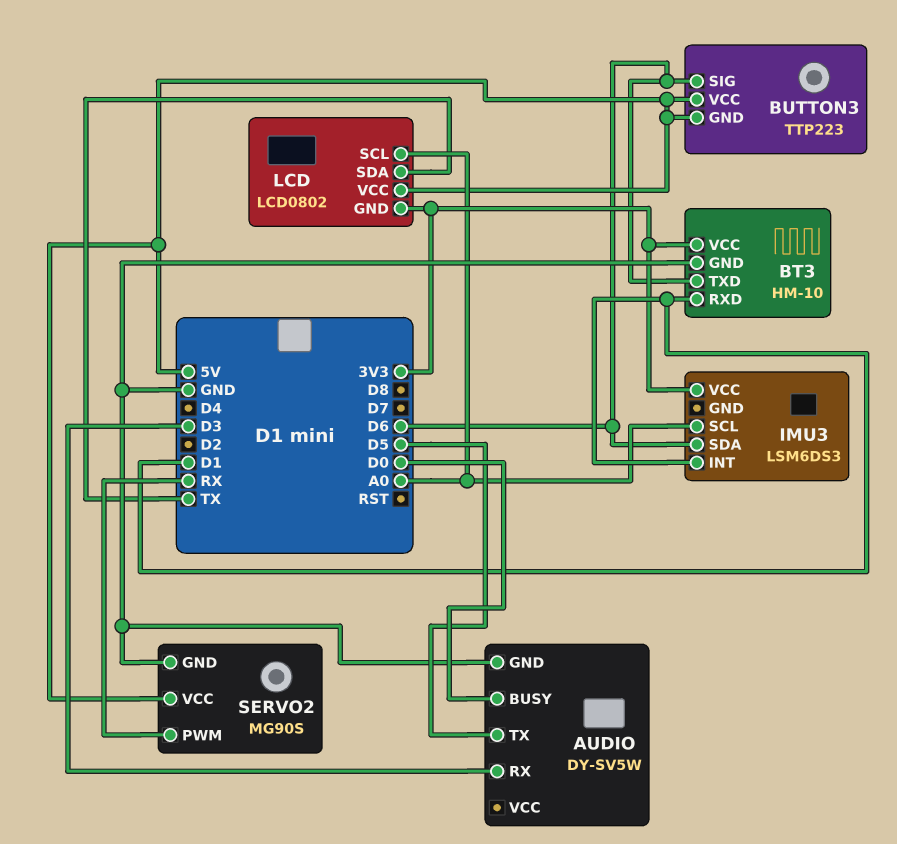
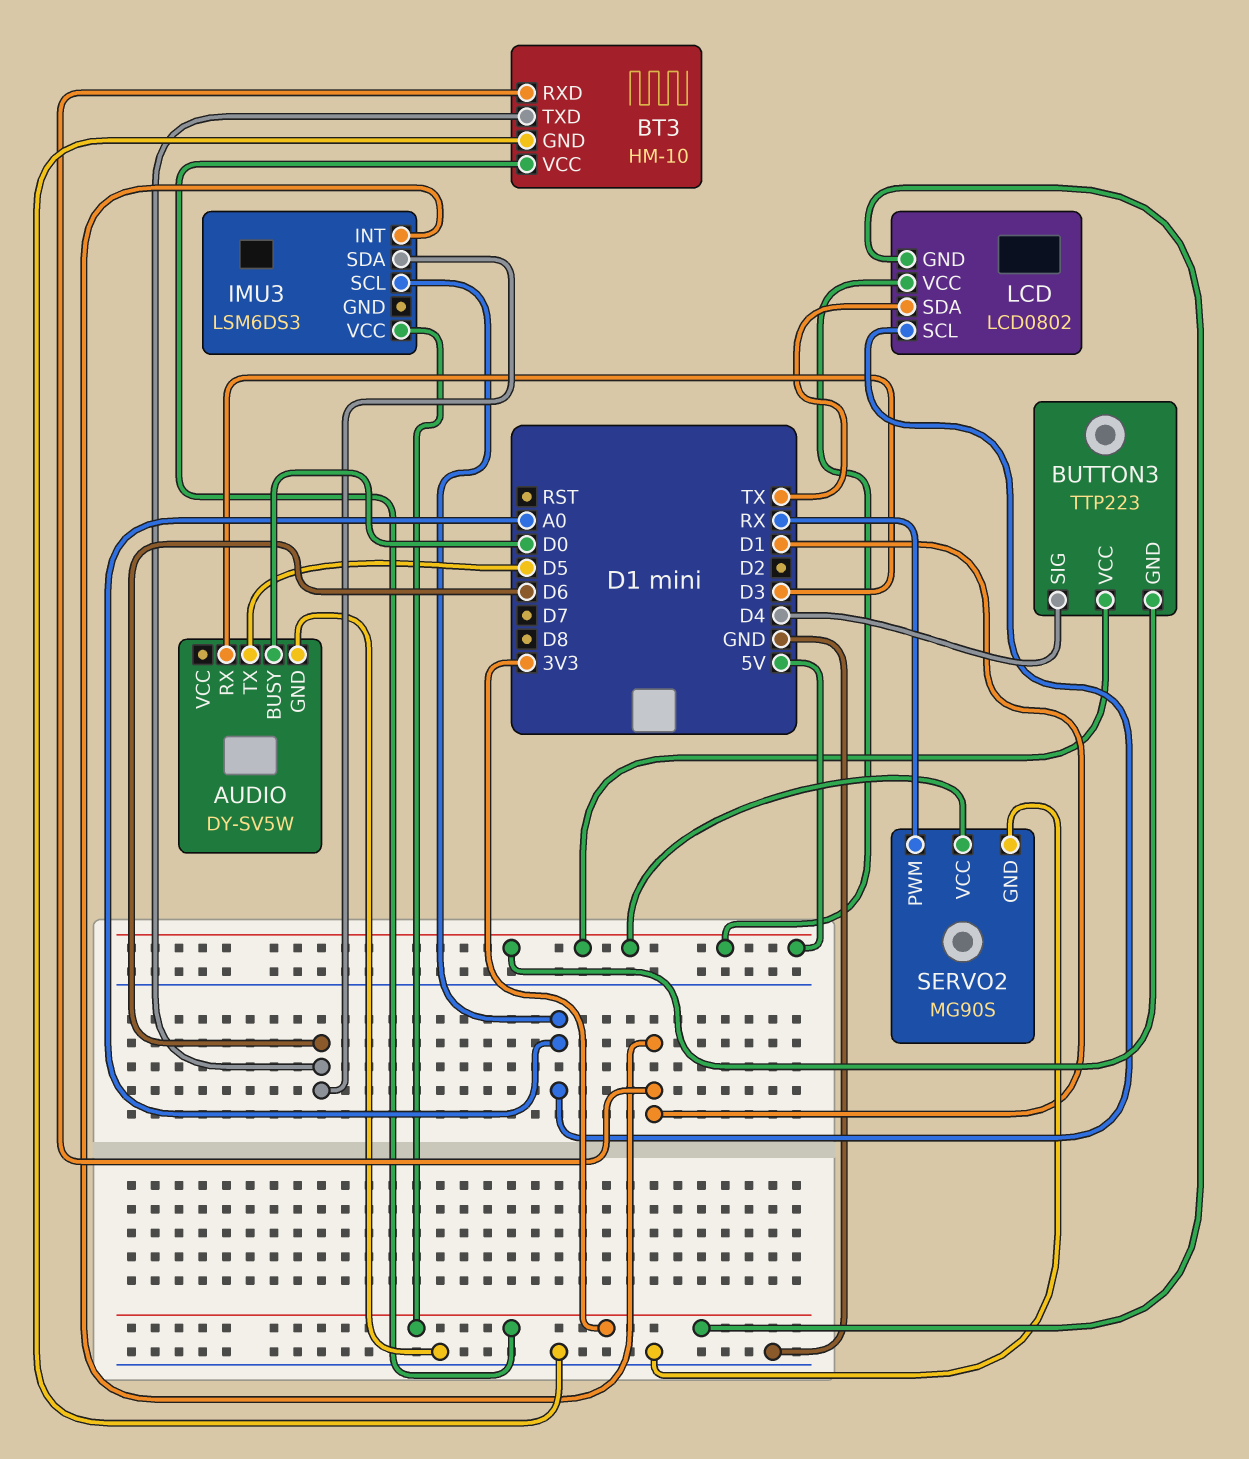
BUTTON3 pin SIG: D6 -> D4

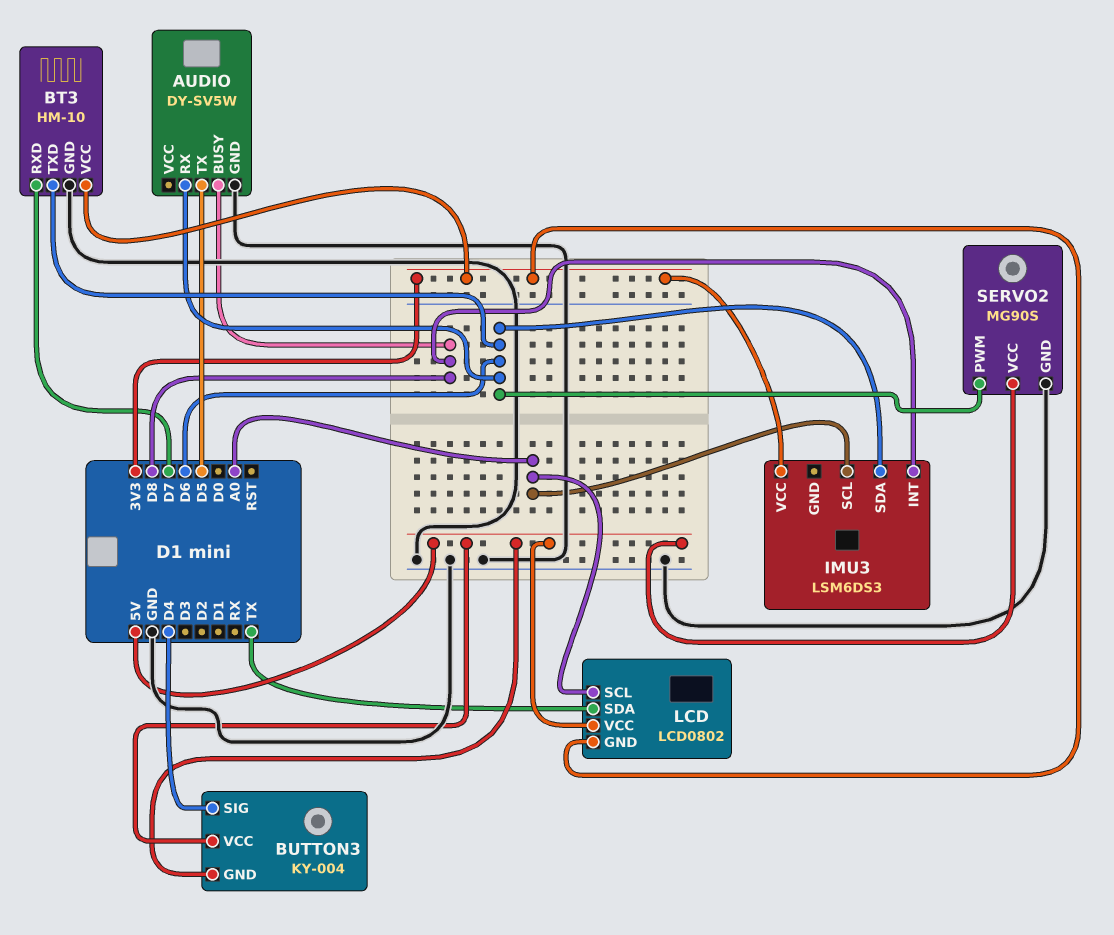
AUDIO pin BUSY: D0 -> D8
AUDIO pin RX: D3 -> D6
BT3 pin RXD: D1 -> D7
BUTTON3: TTP223 -> KY-004
IMU3 pin INT: D1 -> D8
SERVO2 pin PWM: RX -> D6

